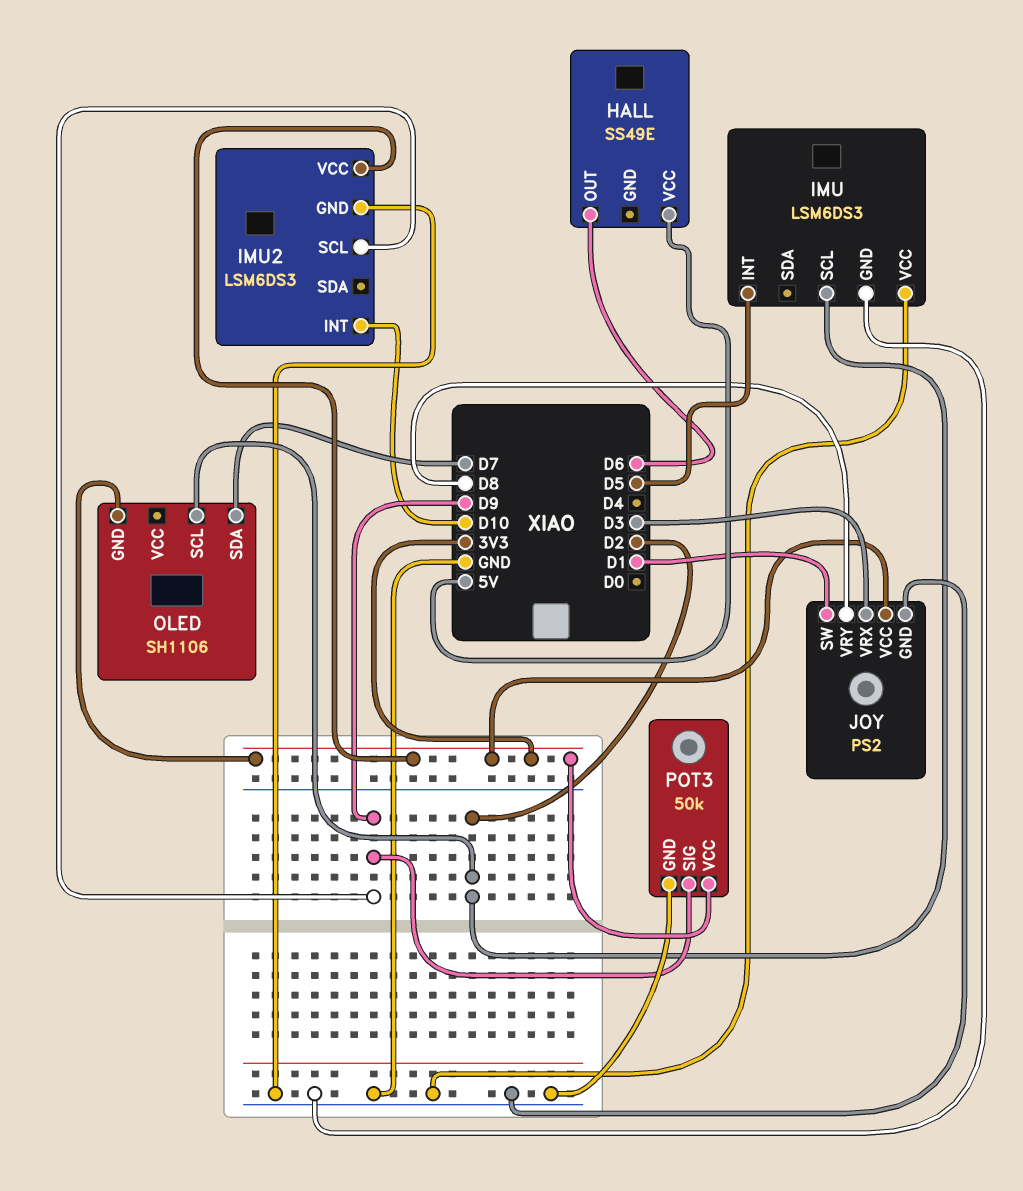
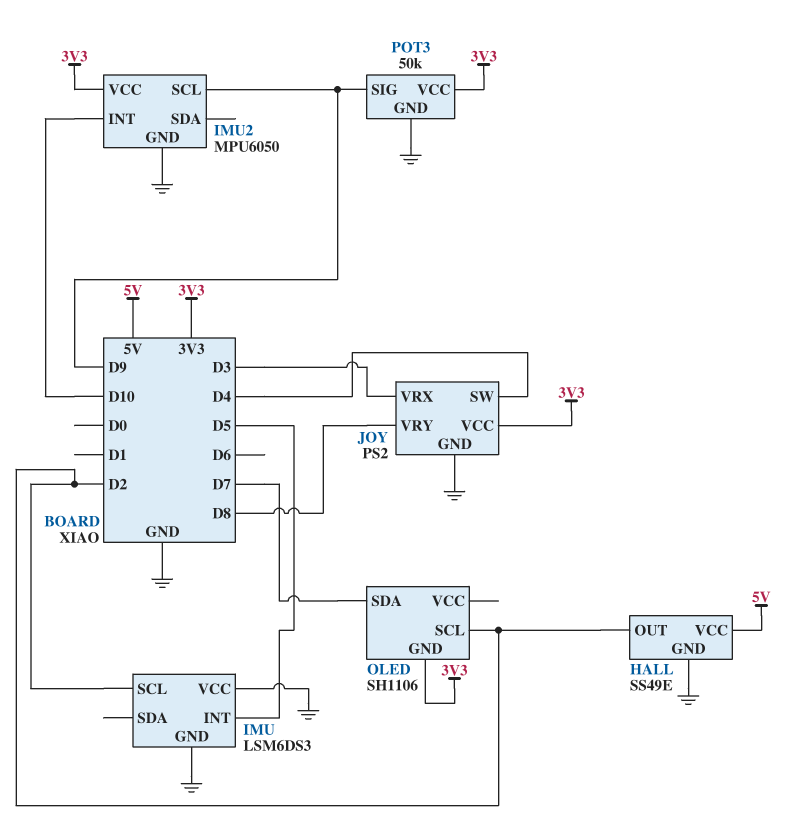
HALL pin GND: none -> GND
HALL pin OUT: D6 -> D2
IMU2: LSM6DS3 -> MPU6050
JOY pin SW: D1 -> D4

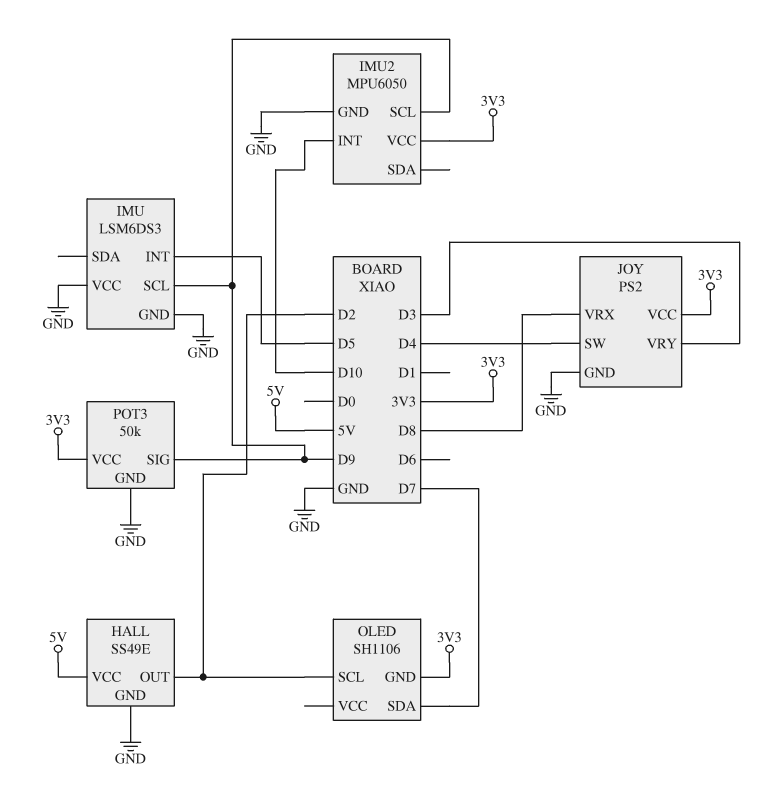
IMU pin SCL: D2 -> D9
JOY pin VRX: D3 -> D8
JOY pin VRY: D8 -> D3

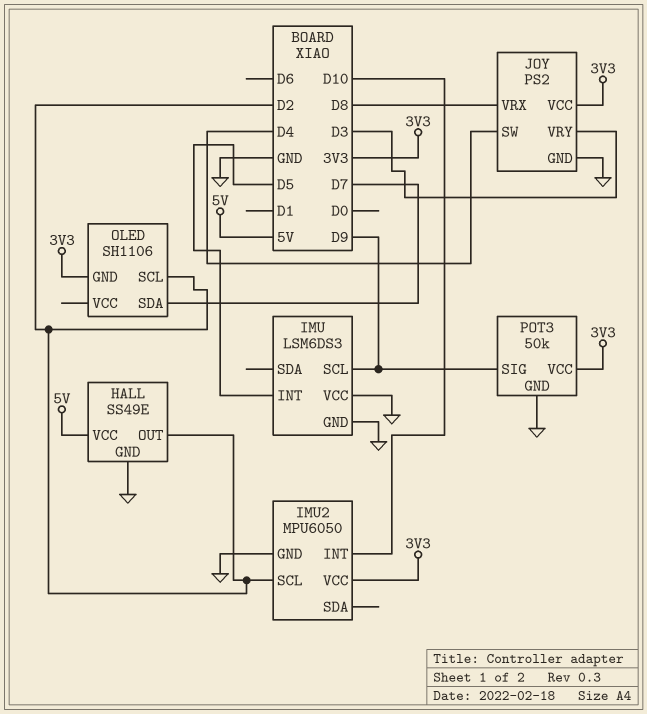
IMU2 pin SCL: D9 -> D2

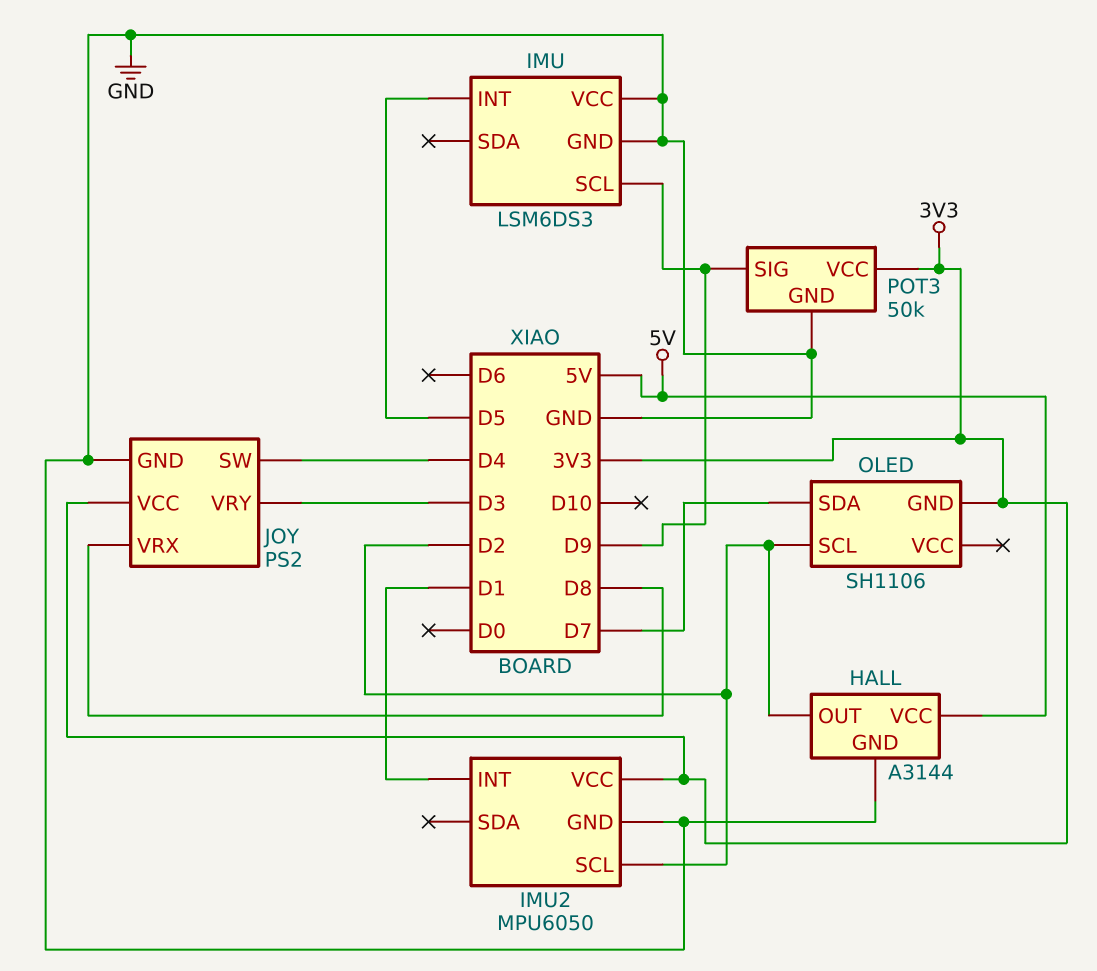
HALL: SS49E -> A3144
IMU2 pin INT: D10 -> D1

